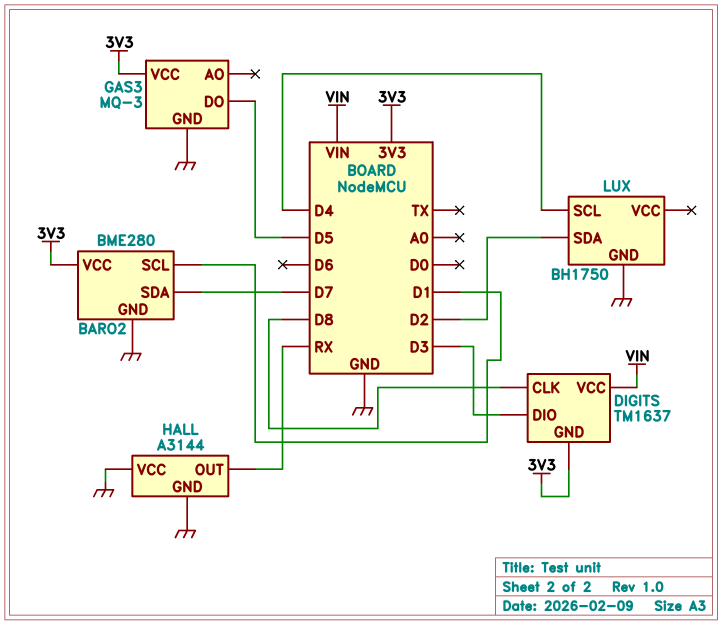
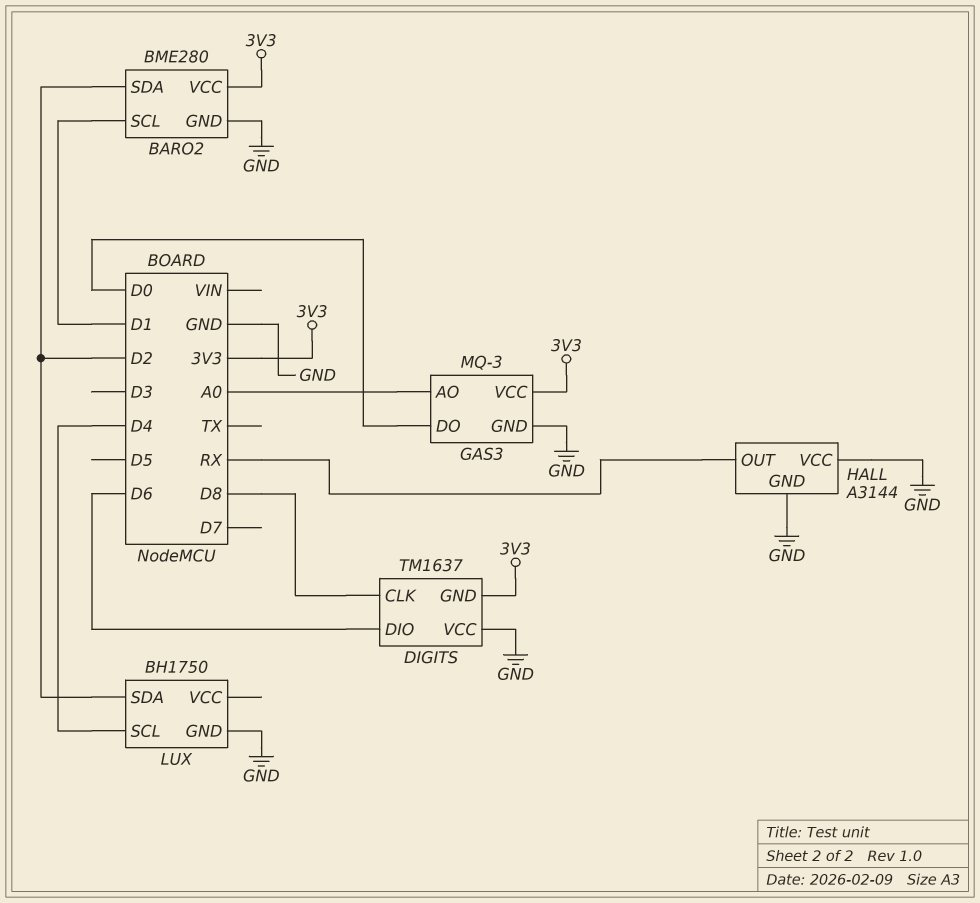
BARO2 pin SDA: D7 -> D2
DIGITS pin DIO: D3 -> D6
DIGITS pin VCC: VIN -> GND
GAS3 pin AO: none -> A0
GAS3 pin DO: D5 -> D0

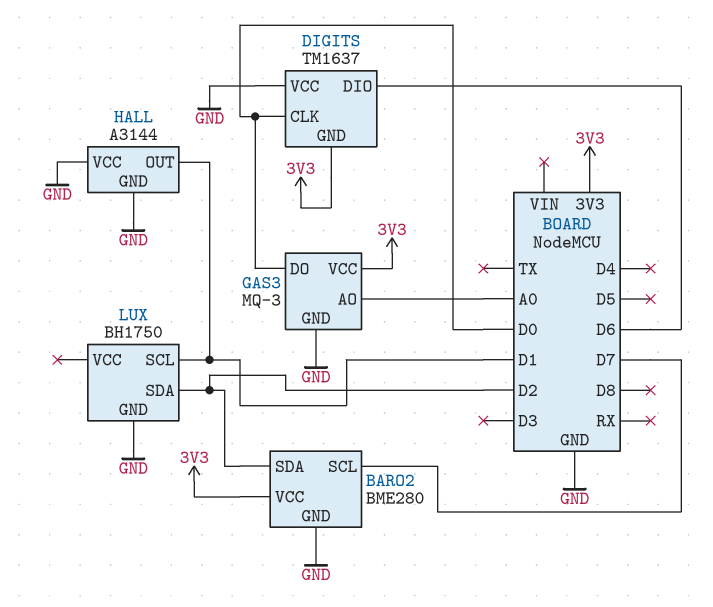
BARO2 pin SCL: D1 -> D7
DIGITS pin CLK: D8 -> D0
HALL pin OUT: RX -> D1
LUX pin SCL: D4 -> D1

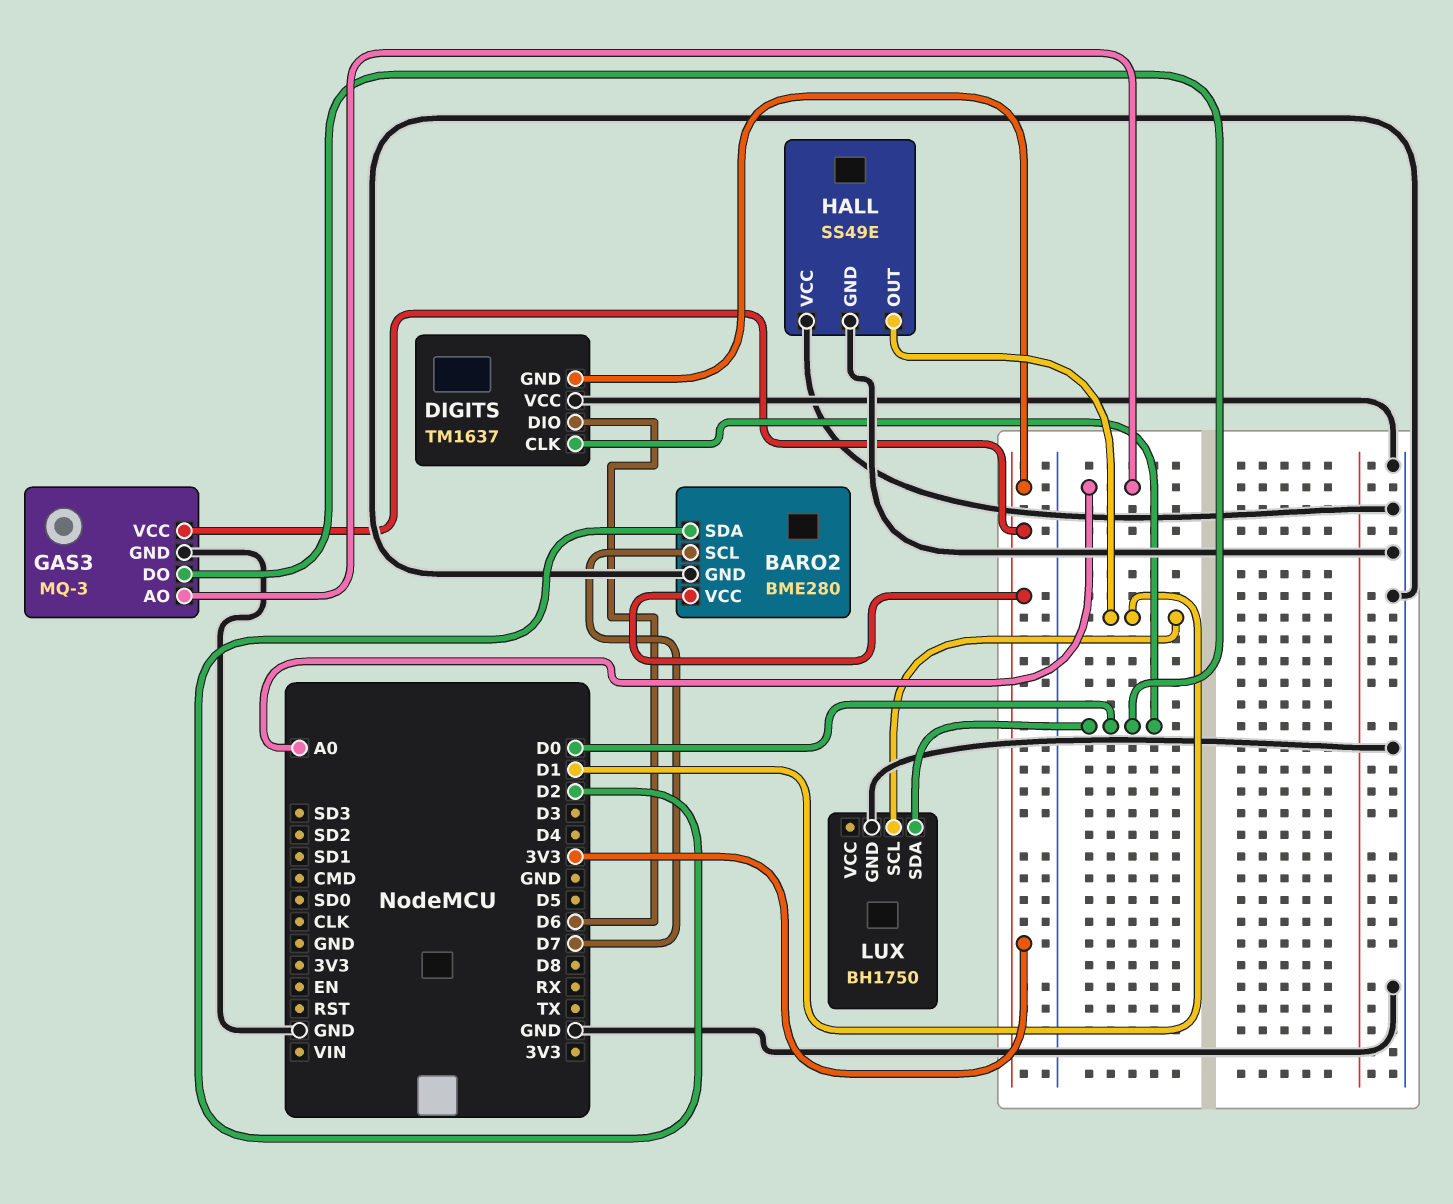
HALL: A3144 -> SS49E
LUX pin SDA: D2 -> D0

